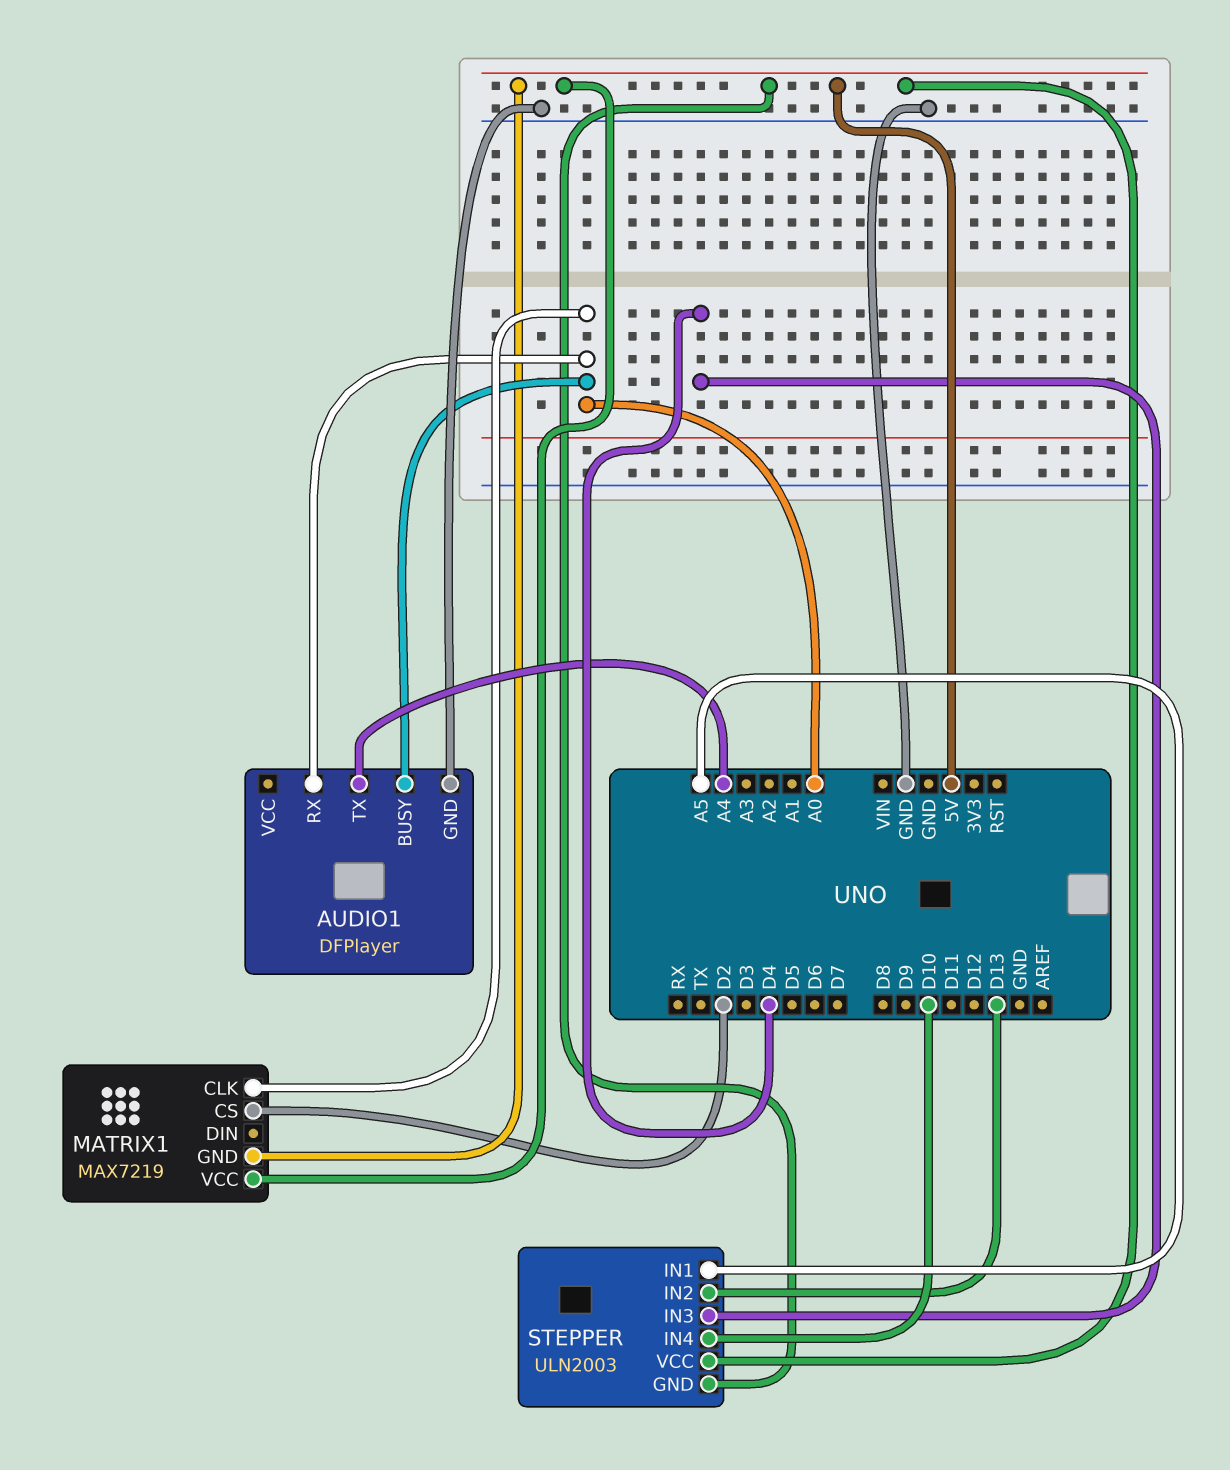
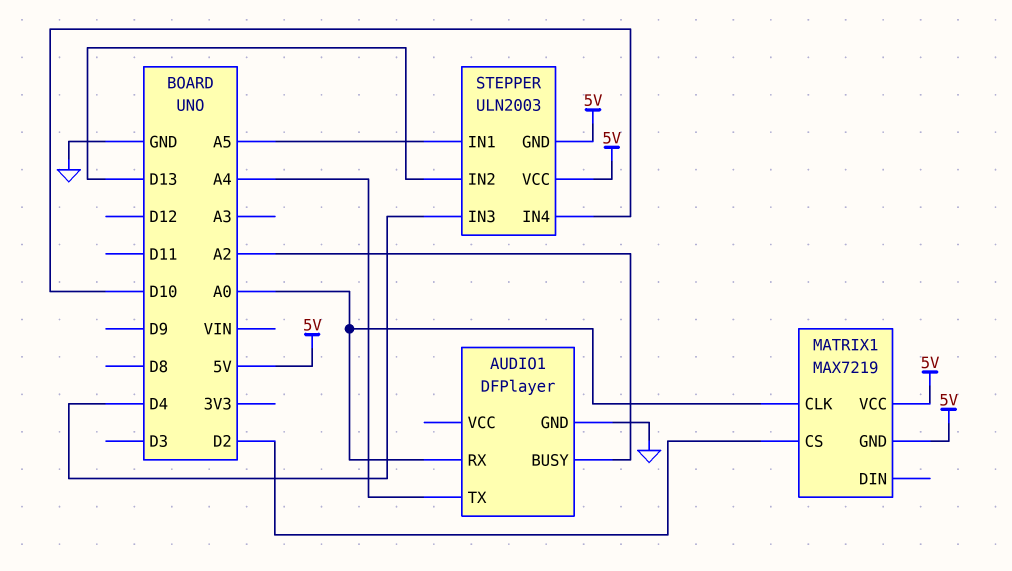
AUDIO1 pin BUSY: A0 -> A2

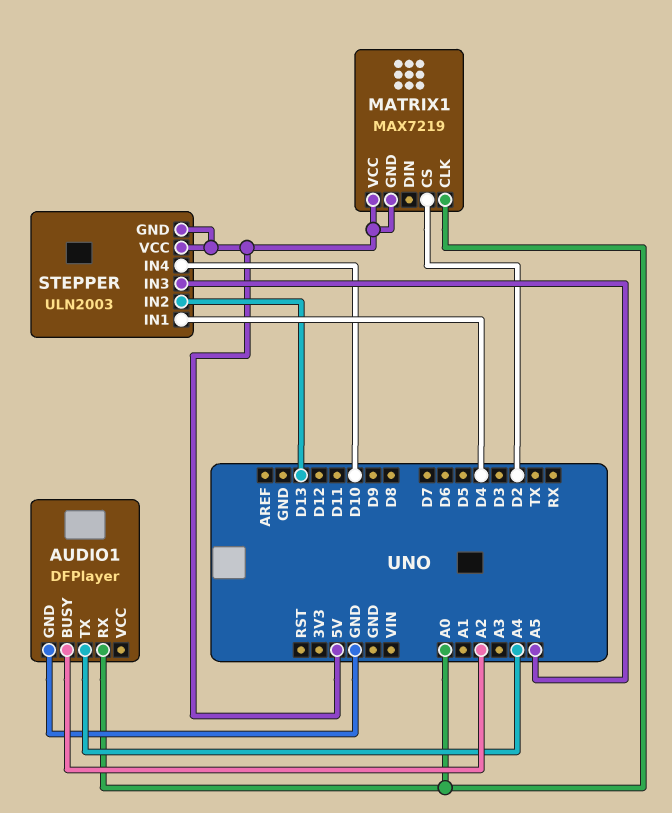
STEPPER pin IN1: A5 -> D4
STEPPER pin IN3: D4 -> A5

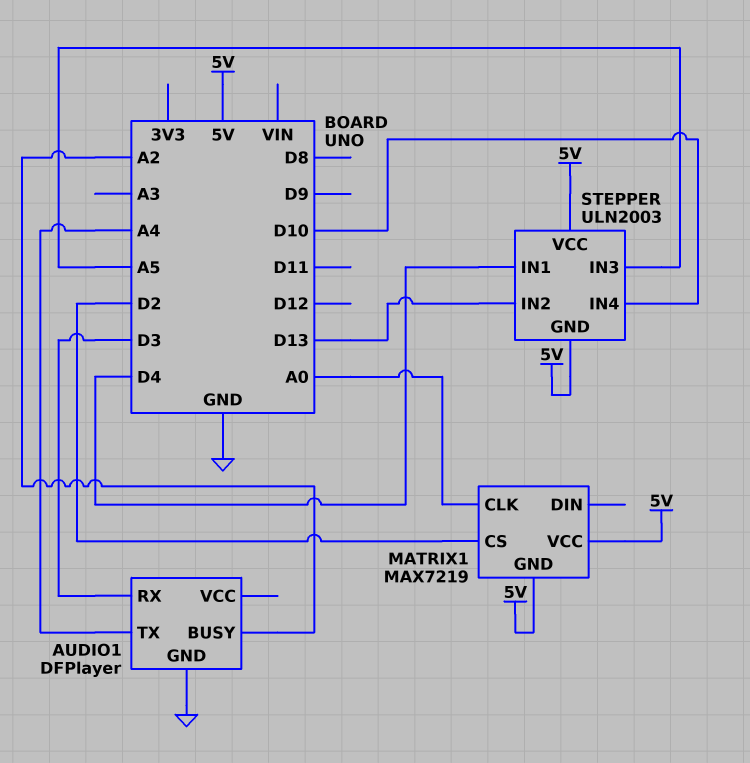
AUDIO1 pin RX: A0 -> D3

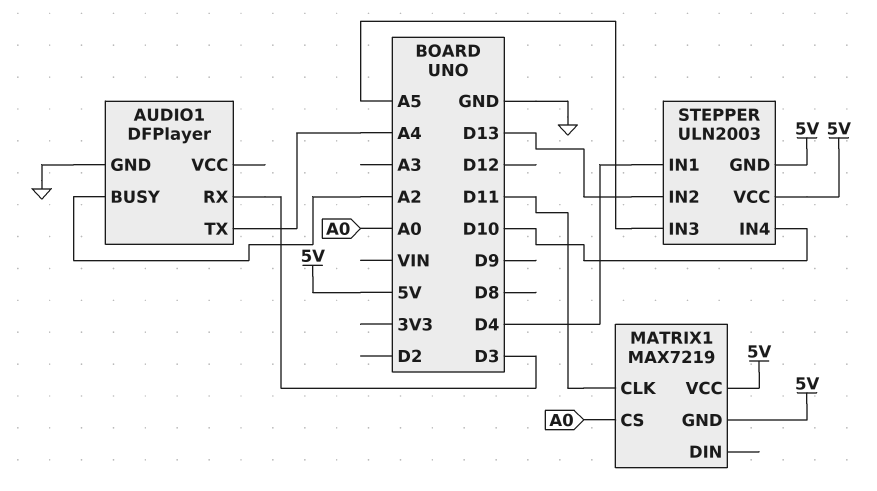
MATRIX1 pin CLK: A0 -> D11
MATRIX1 pin CS: D2 -> A0

